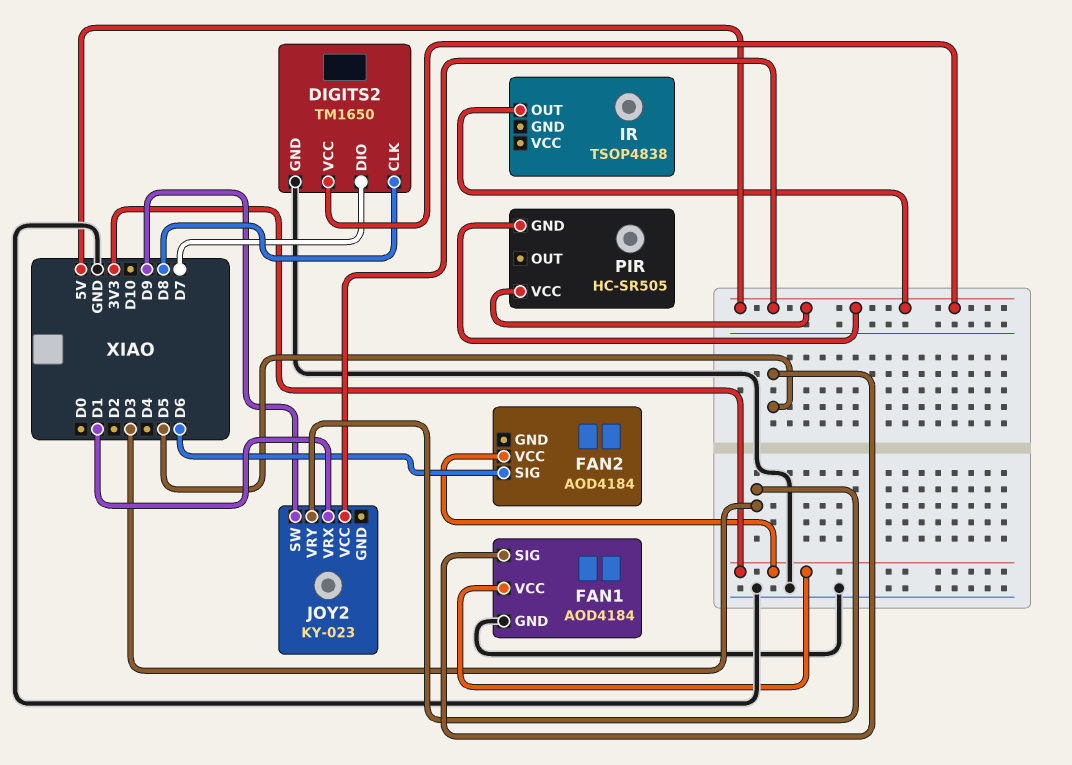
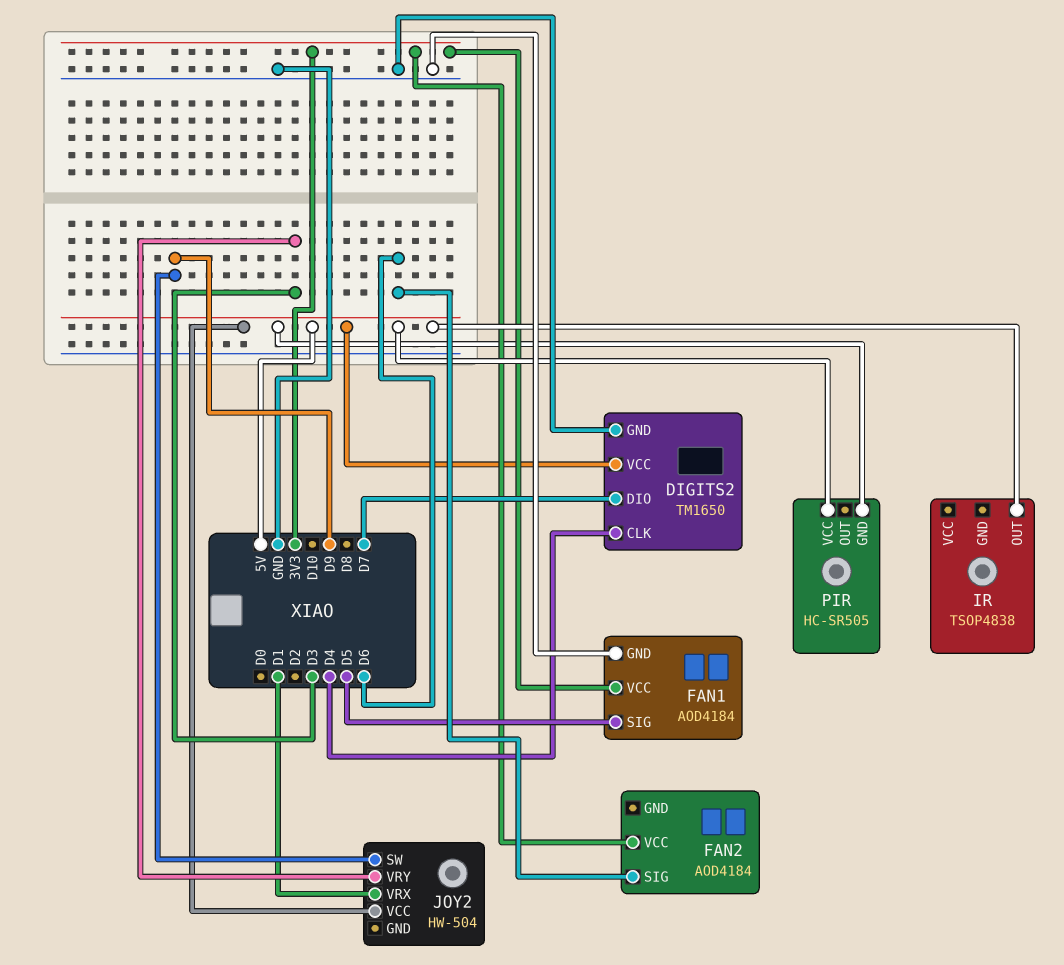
DIGITS2 pin CLK: D8 -> D4
JOY2: KY-023 -> HW-504

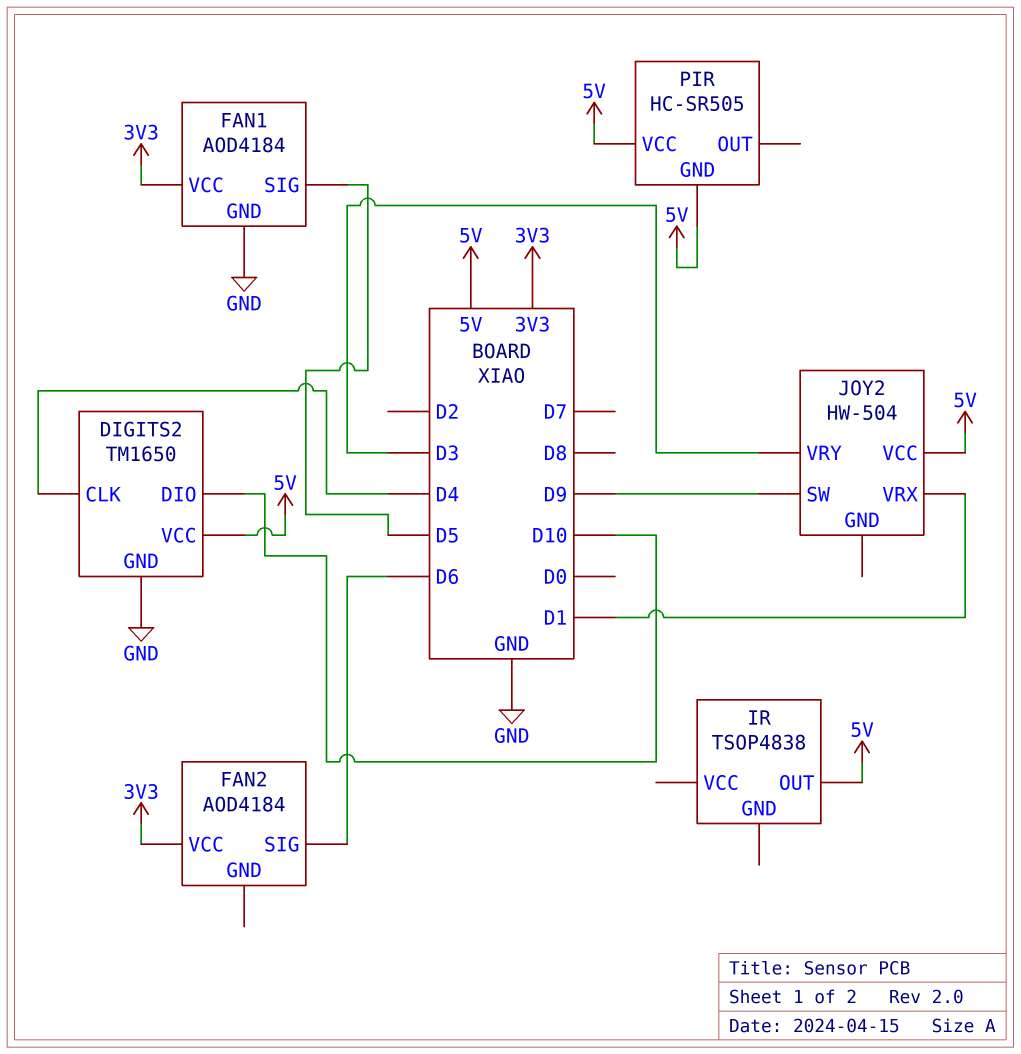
DIGITS2 pin DIO: D7 -> D10

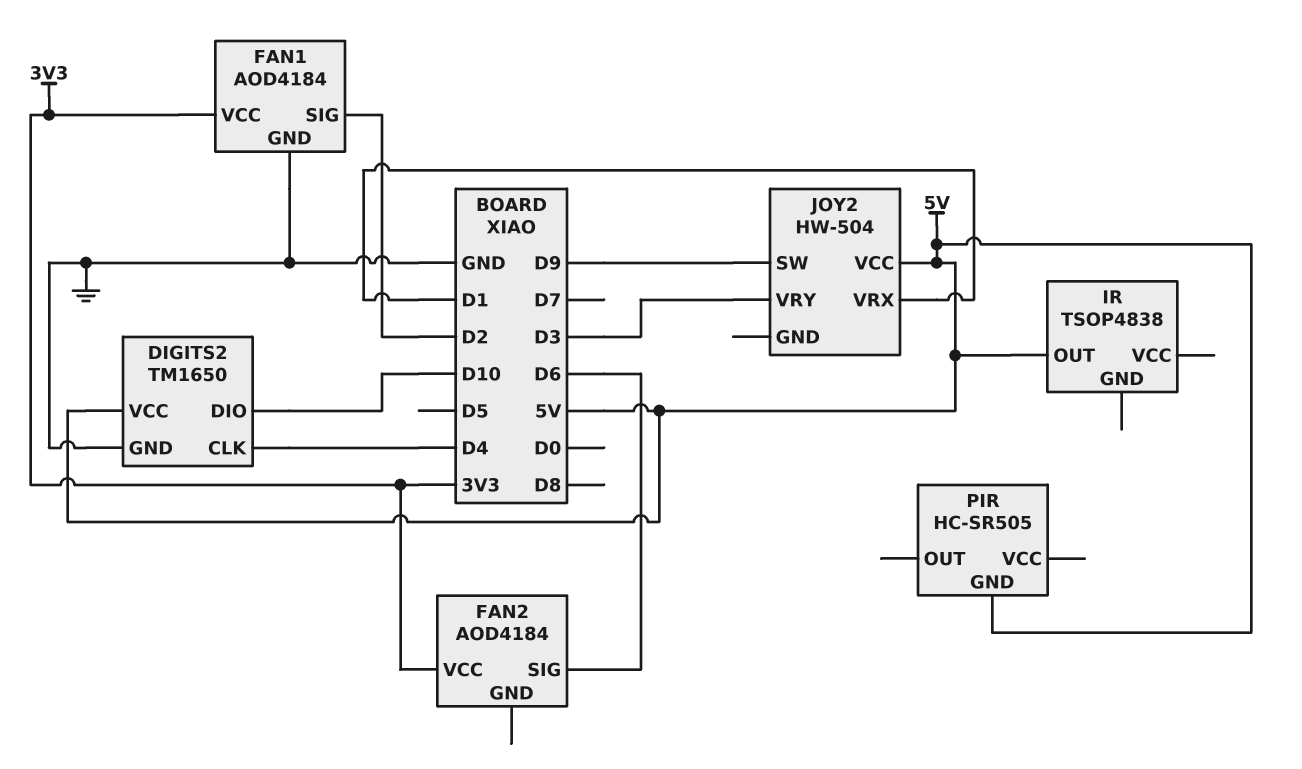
FAN1 pin SIG: D5 -> D2
PIR pin VCC: 5V -> none

